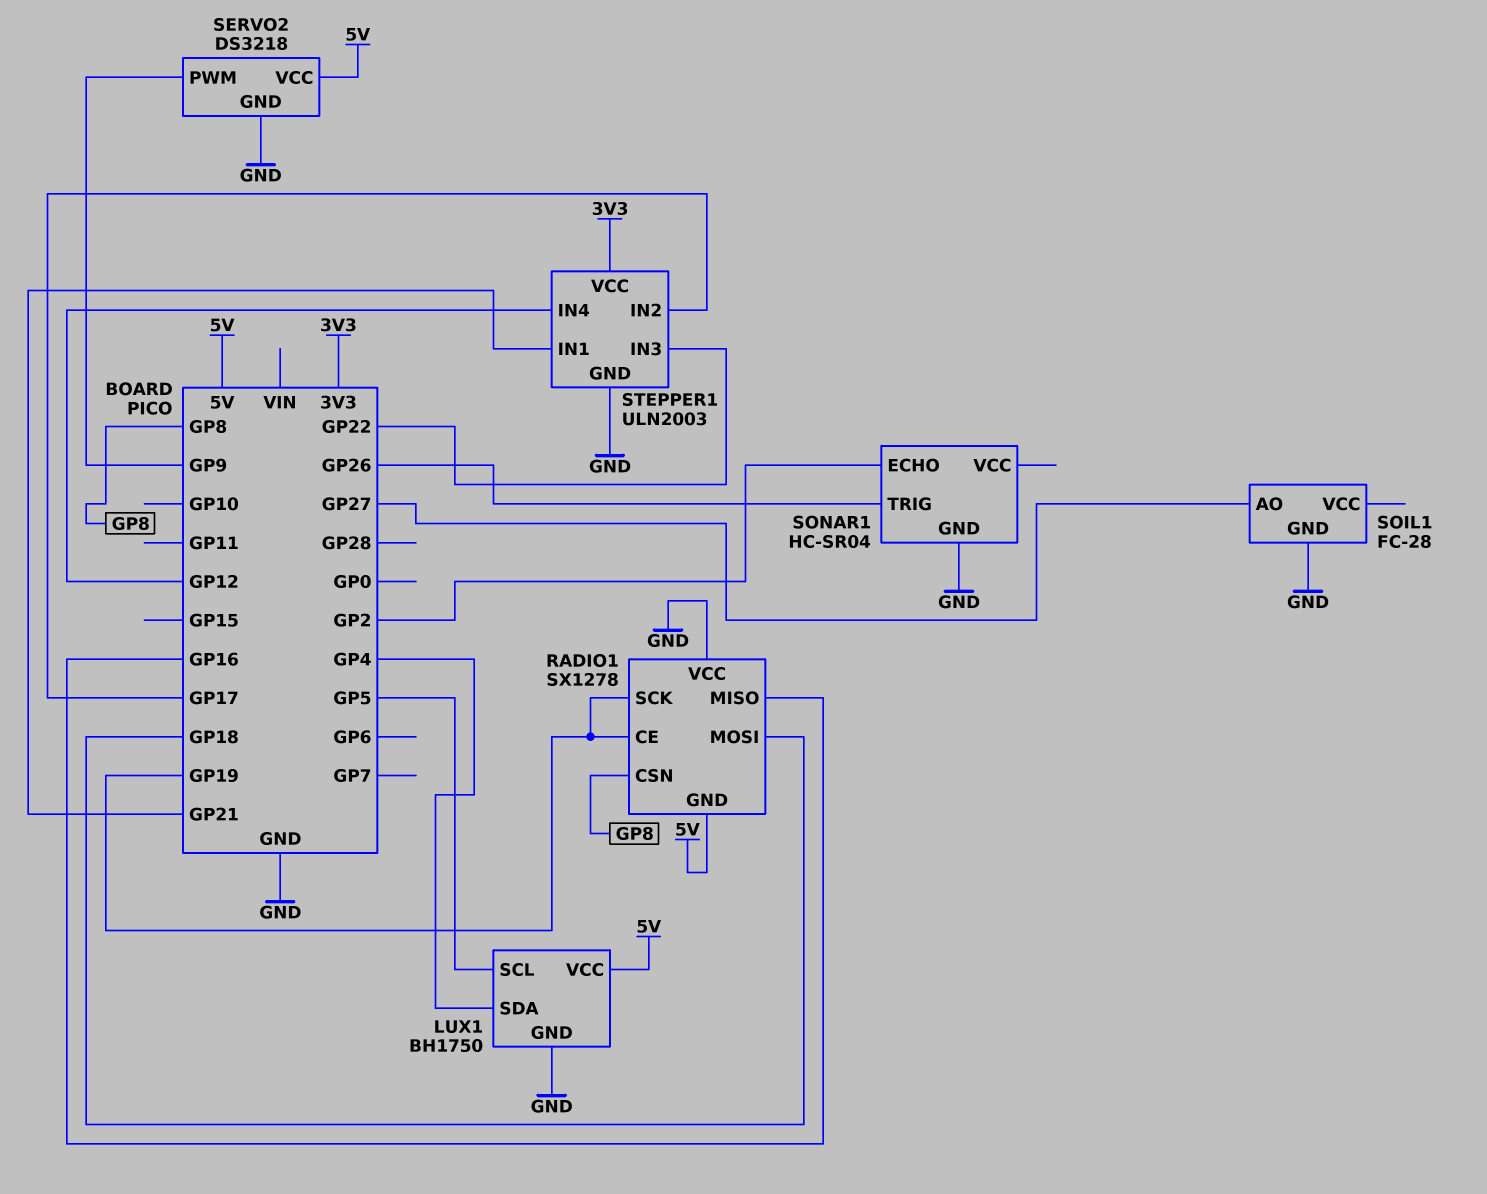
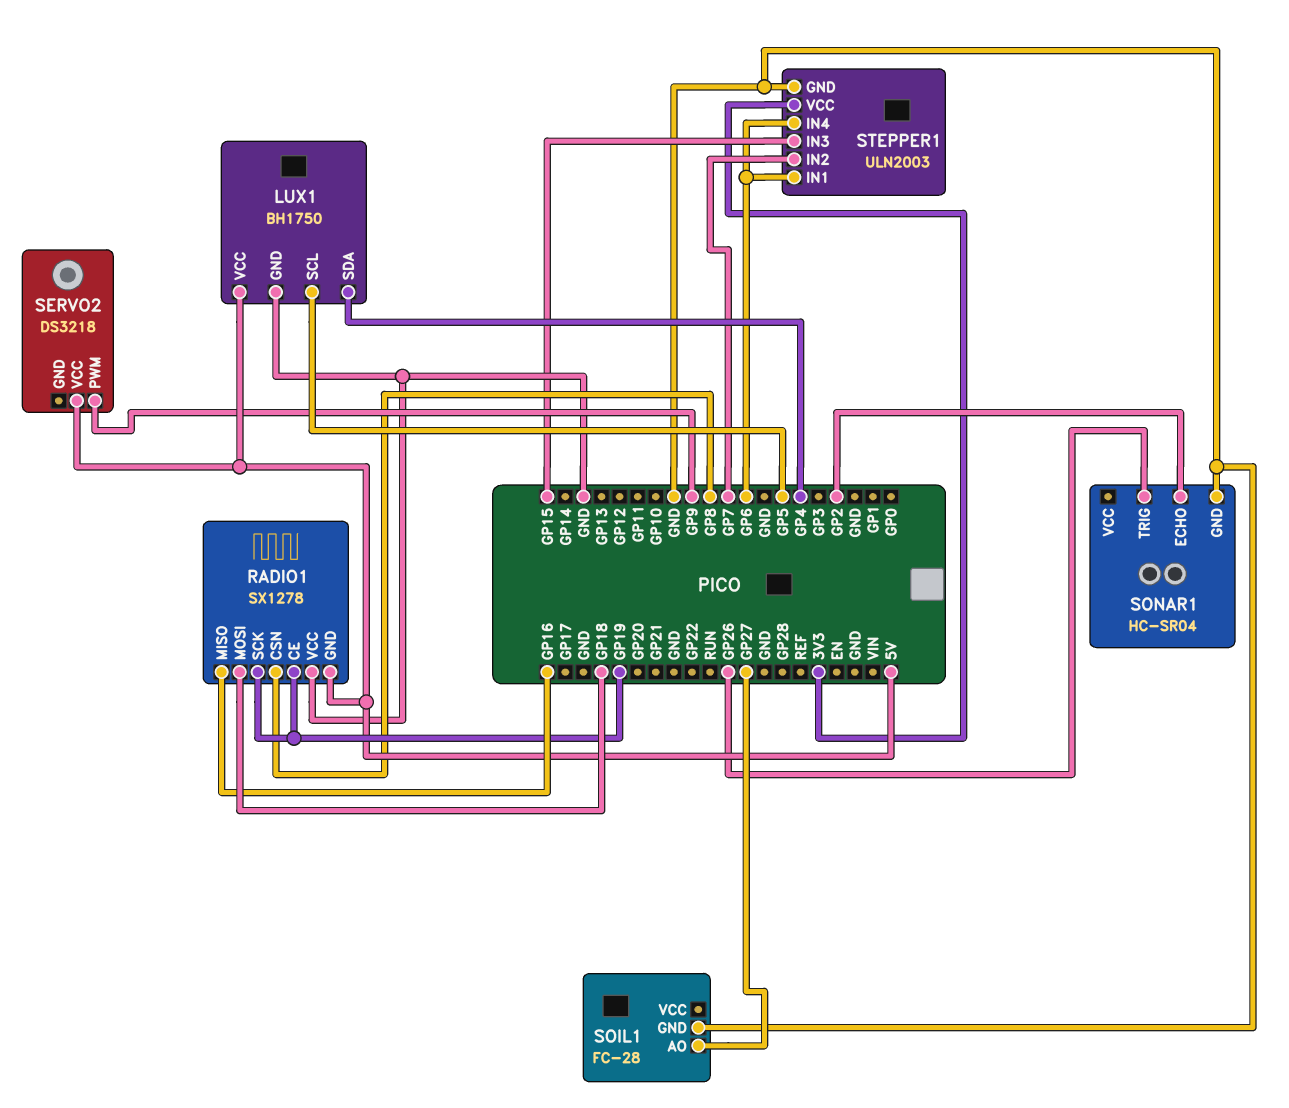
SERVO2 pin GND: GND -> none
STEPPER1 pin IN1: GP21 -> GP6
STEPPER1 pin IN2: GP17 -> GP7
STEPPER1 pin IN3: GP22 -> GP15
STEPPER1 pin IN4: GP12 -> GP6

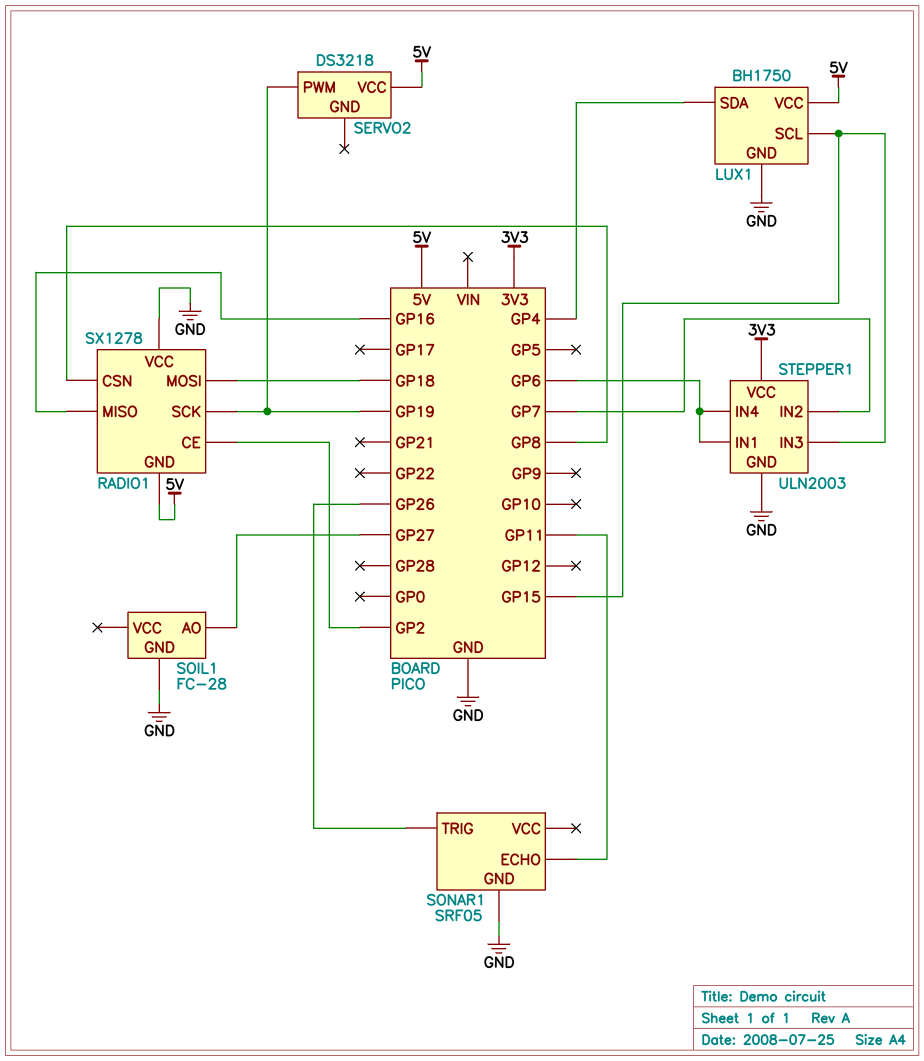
LUX1 pin SCL: GP5 -> GP15
RADIO1 pin CE: GP19 -> GP2
SERVO2 pin PWM: GP9 -> GP19
SONAR1: HC-SR04 -> SRF05
SONAR1 pin ECHO: GP2 -> GP11

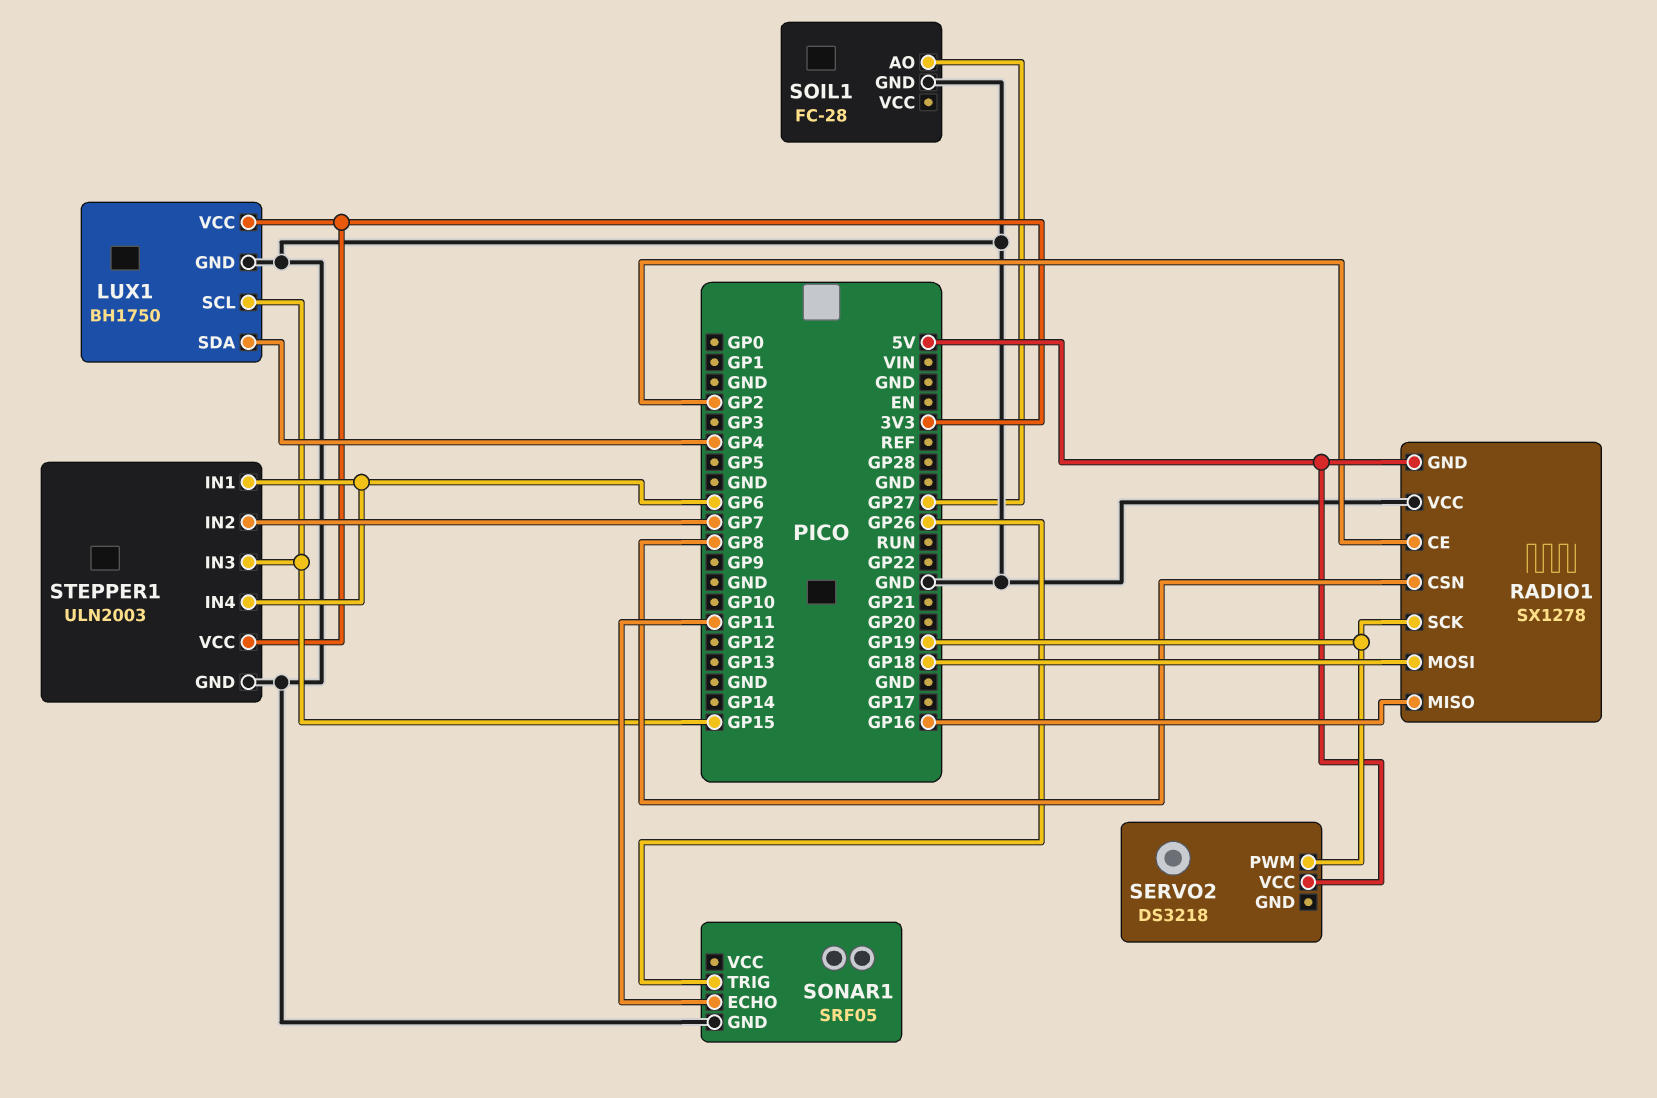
LUX1 pin VCC: 5V -> 3V3

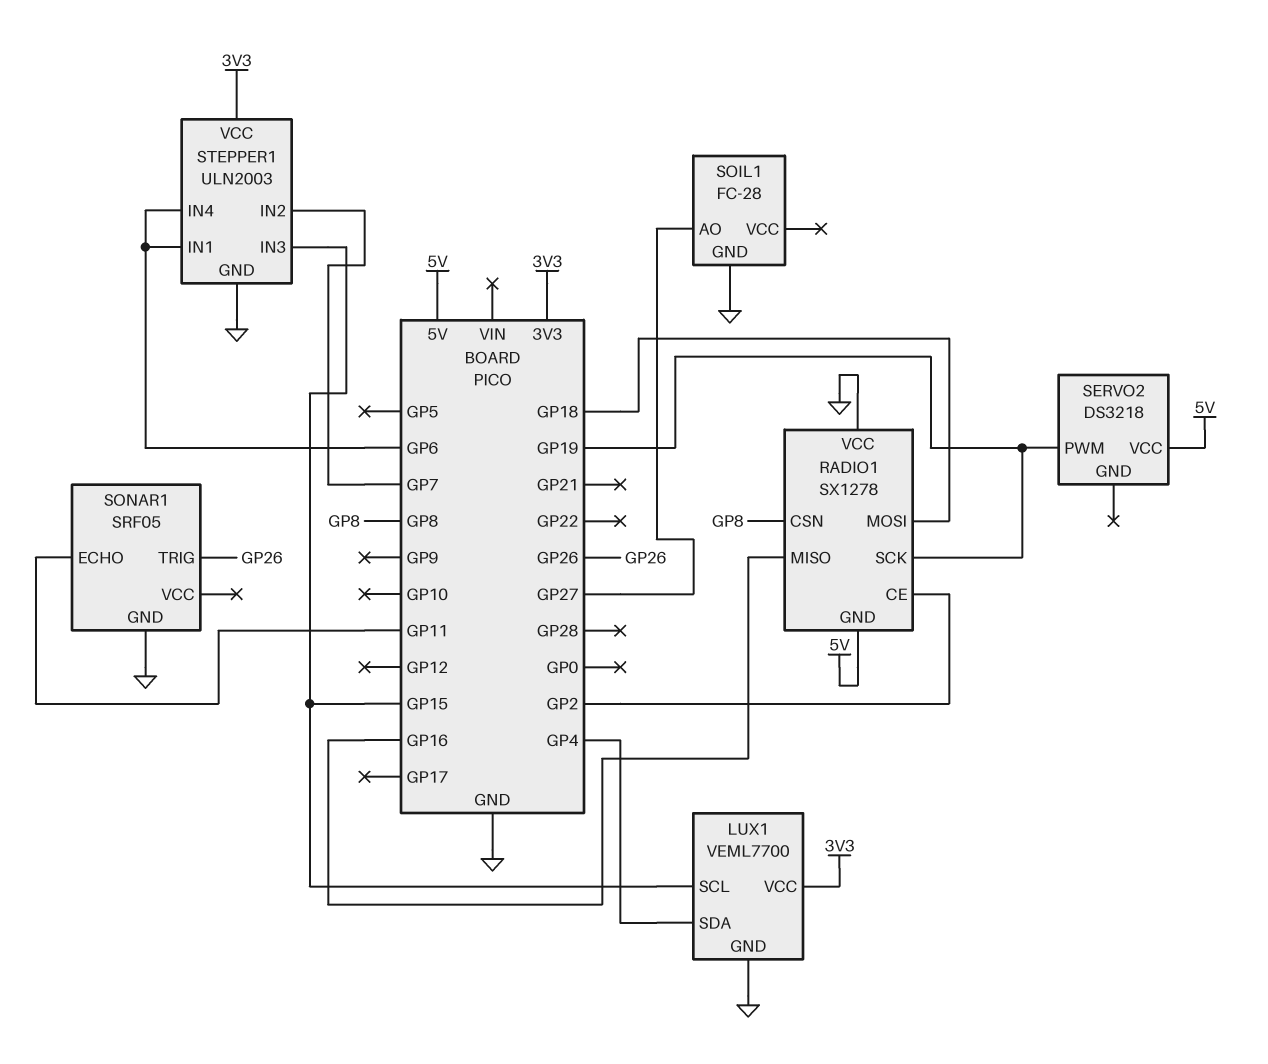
LUX1: BH1750 -> VEML7700

